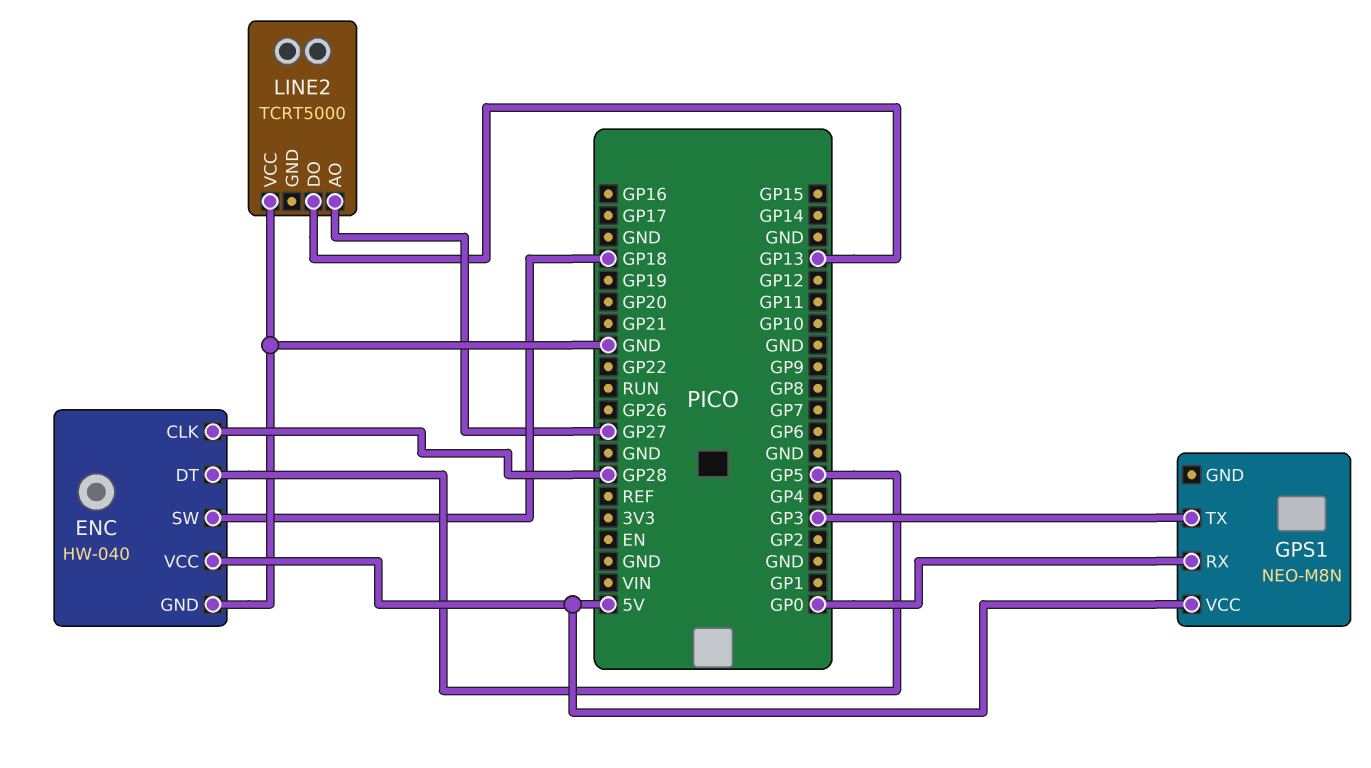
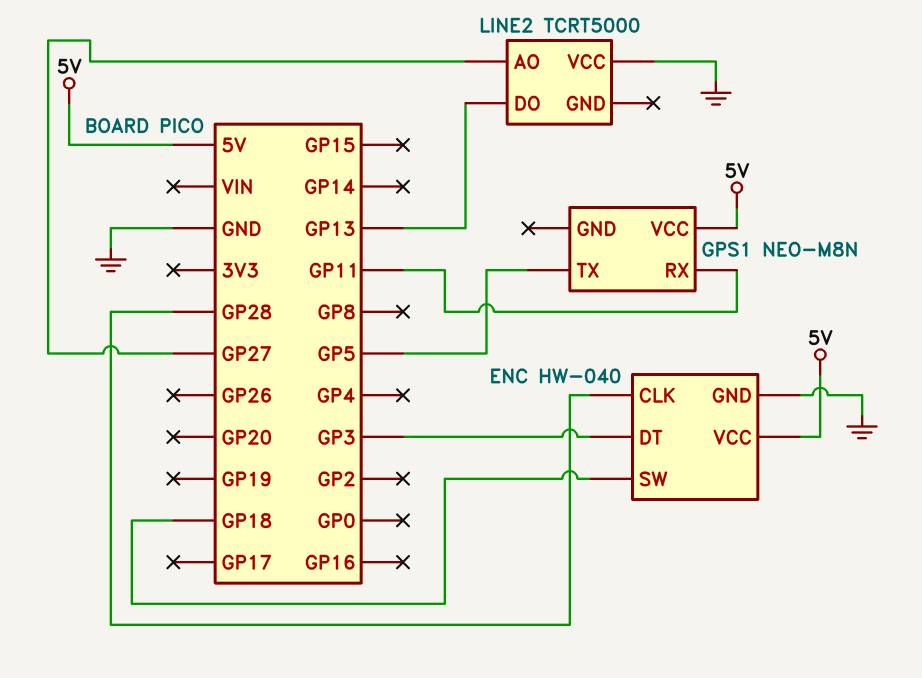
ENC pin DT: GP5 -> GP3
GPS1 pin RX: GP0 -> GP11
GPS1 pin TX: GP3 -> GP5

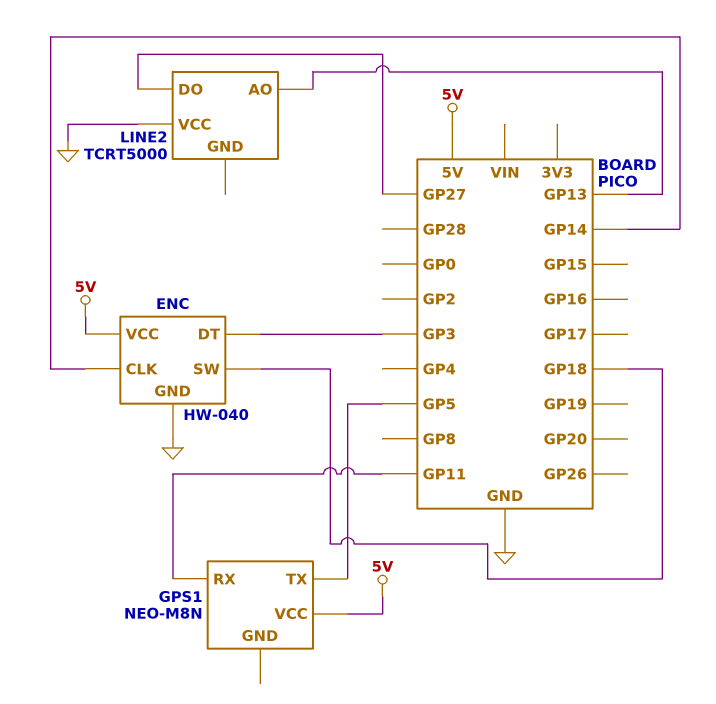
ENC pin CLK: GP28 -> GP14
LINE2 pin AO: GP27 -> GP13
LINE2 pin DO: GP13 -> GP27

